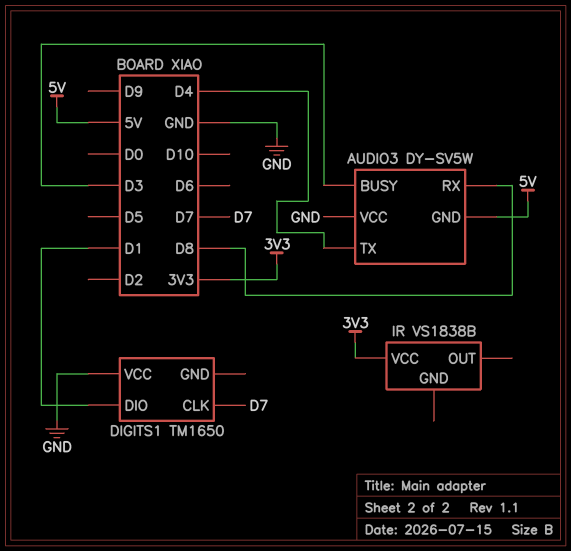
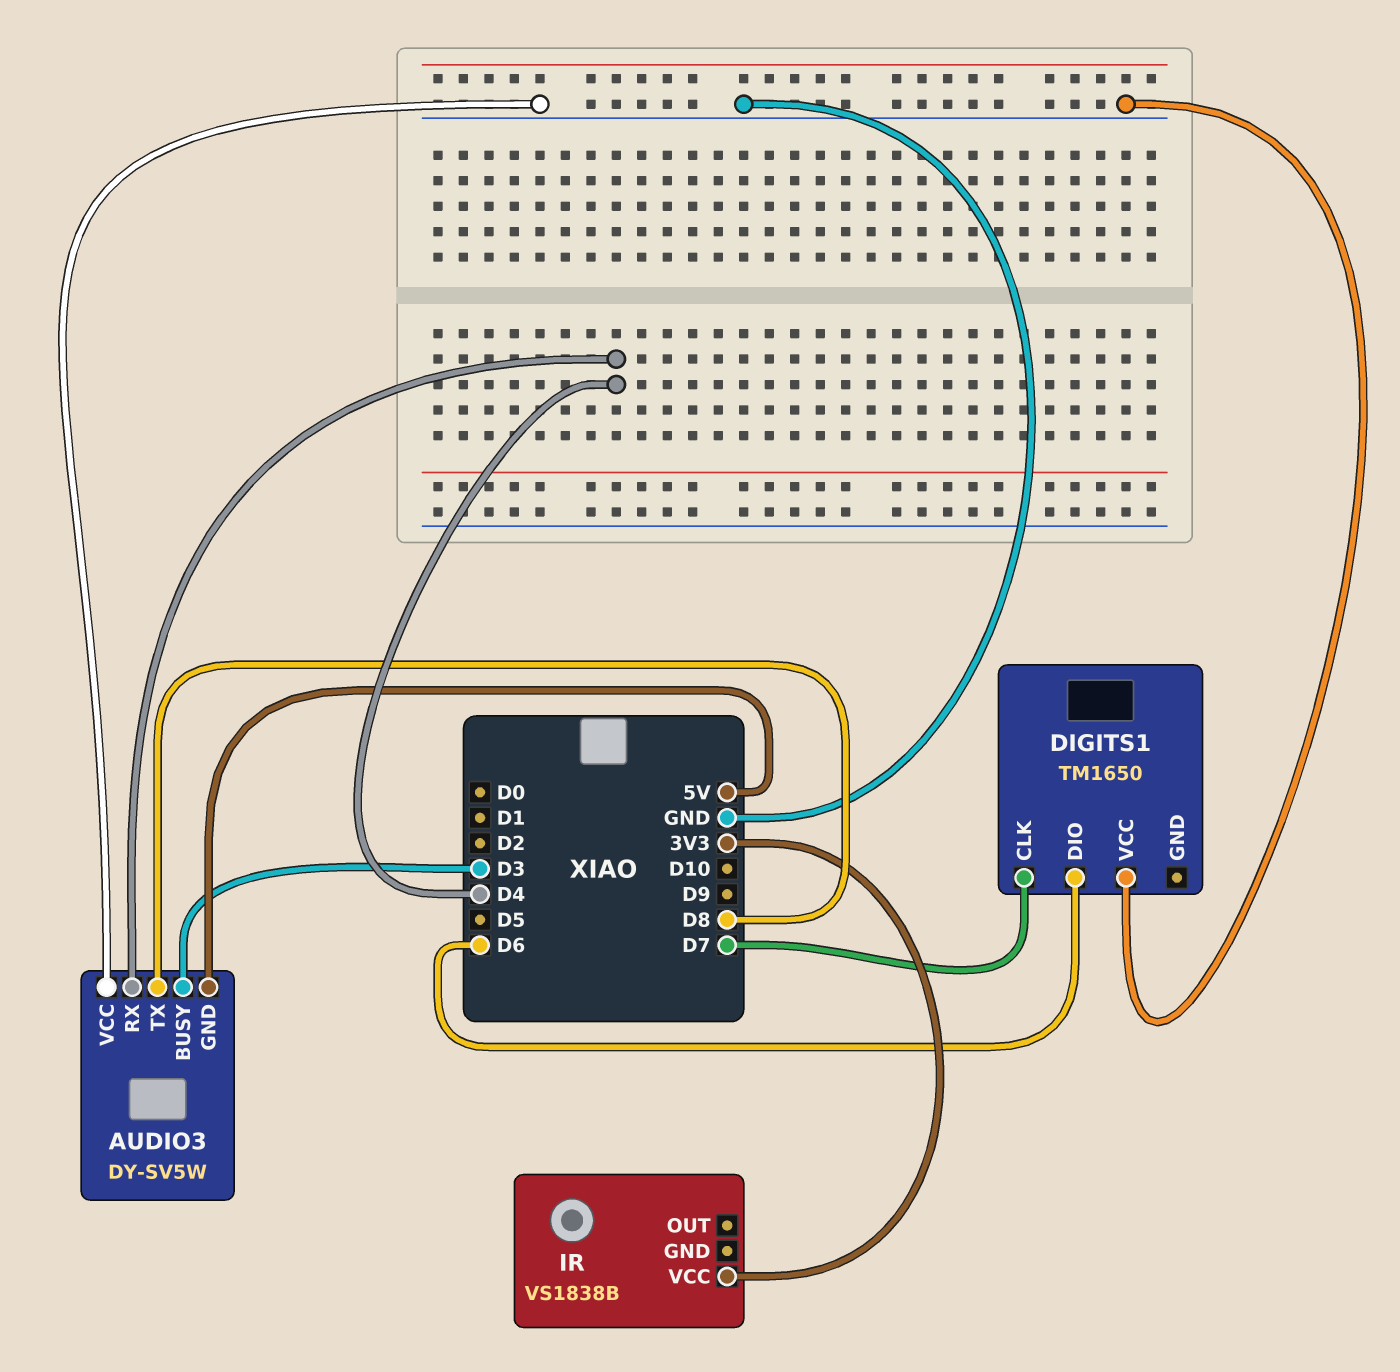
AUDIO3 pin RX: D8 -> D4
AUDIO3 pin TX: D4 -> D8
DIGITS1 pin DIO: D1 -> D6

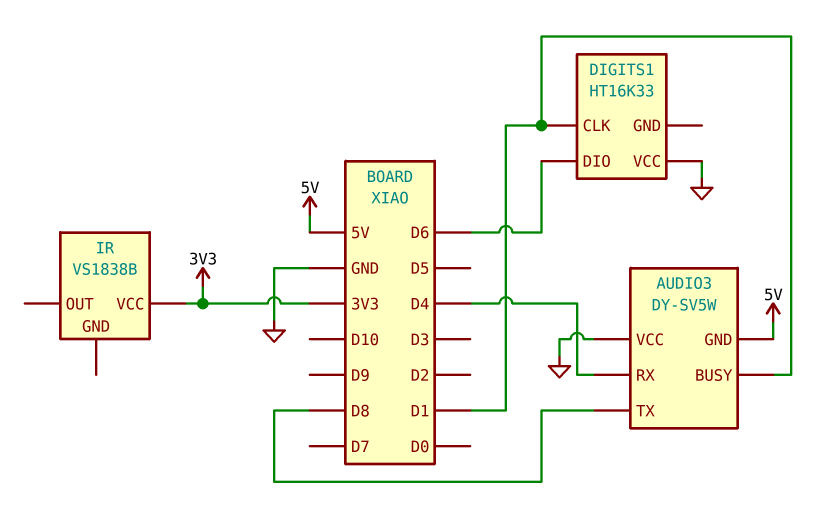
AUDIO3 pin BUSY: D3 -> D1
DIGITS1: TM1650 -> HT16K33
DIGITS1 pin CLK: D7 -> D1

